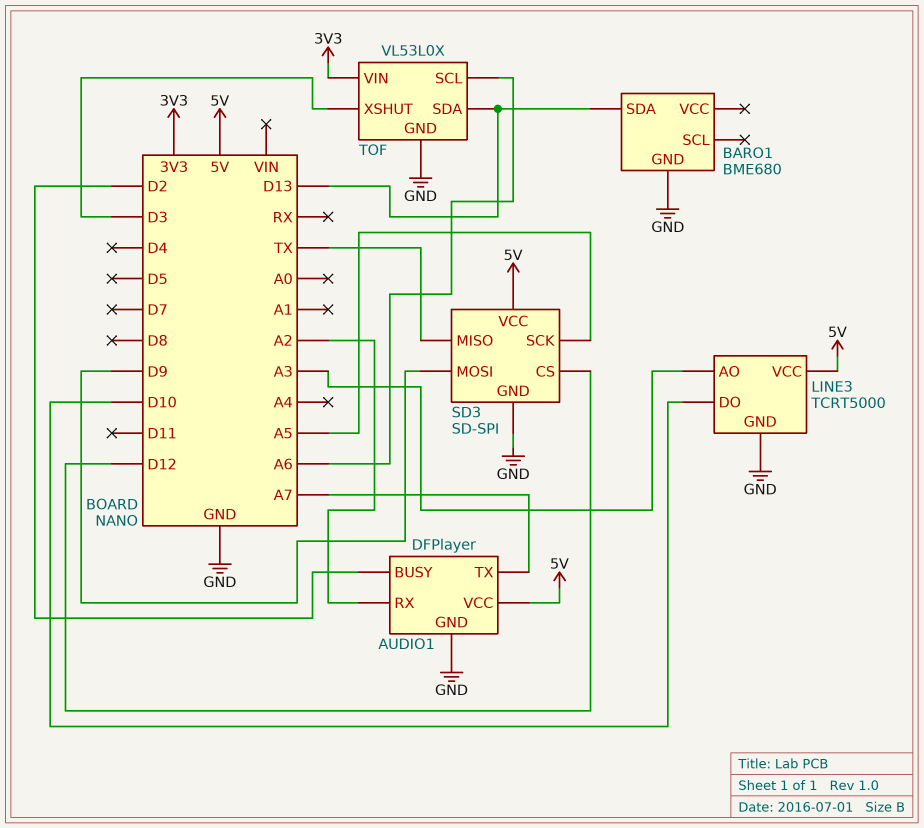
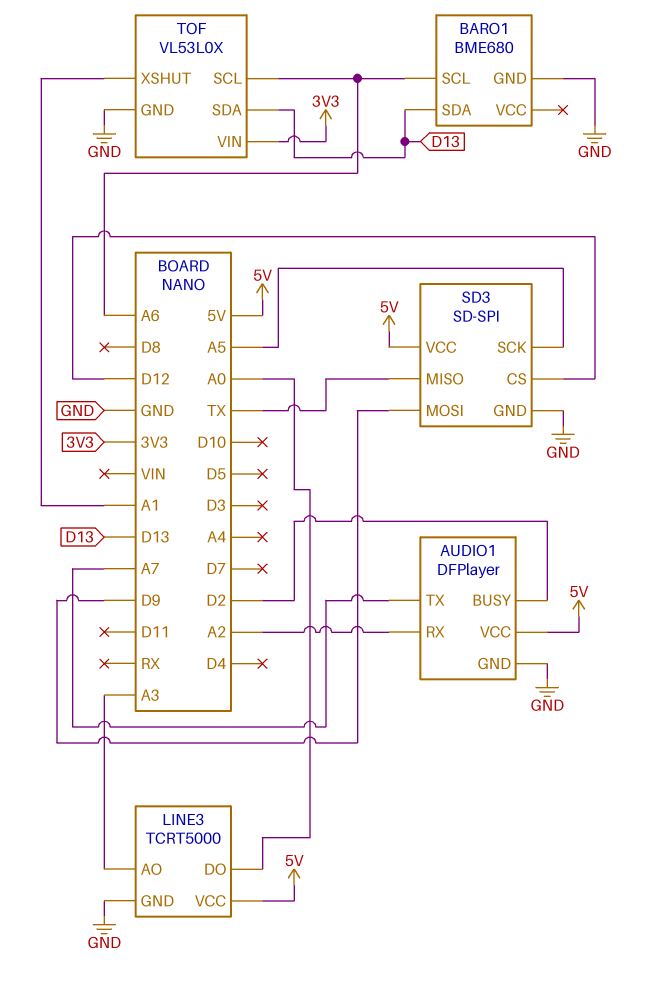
BARO1 pin SCL: none -> A6
LINE3 pin DO: D10 -> A0
TOF pin XSHUT: D3 -> A1

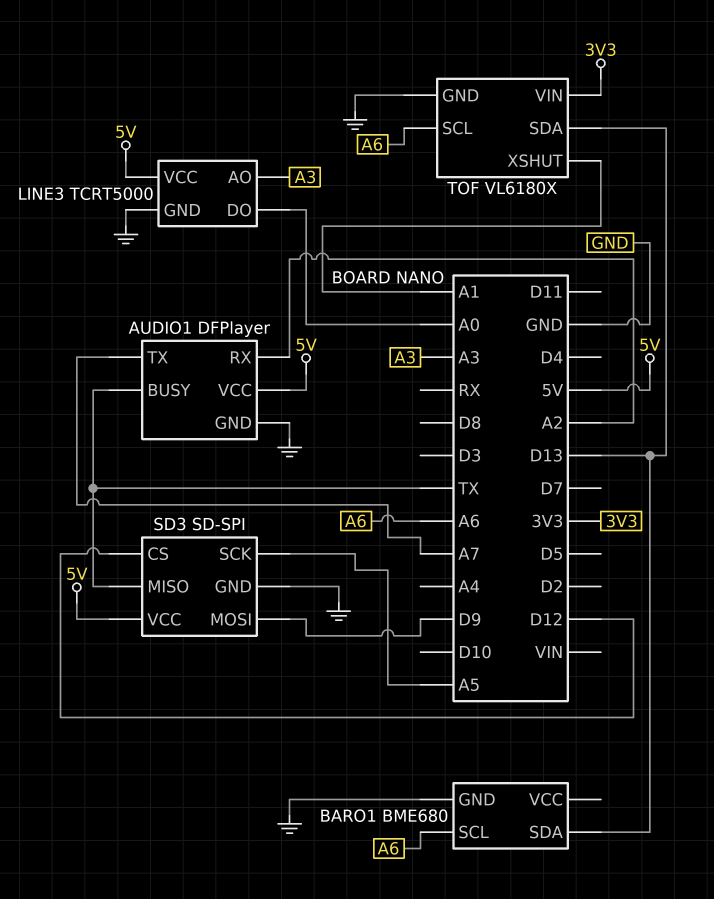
AUDIO1 pin BUSY: D2 -> TX
TOF: VL53L0X -> VL6180X

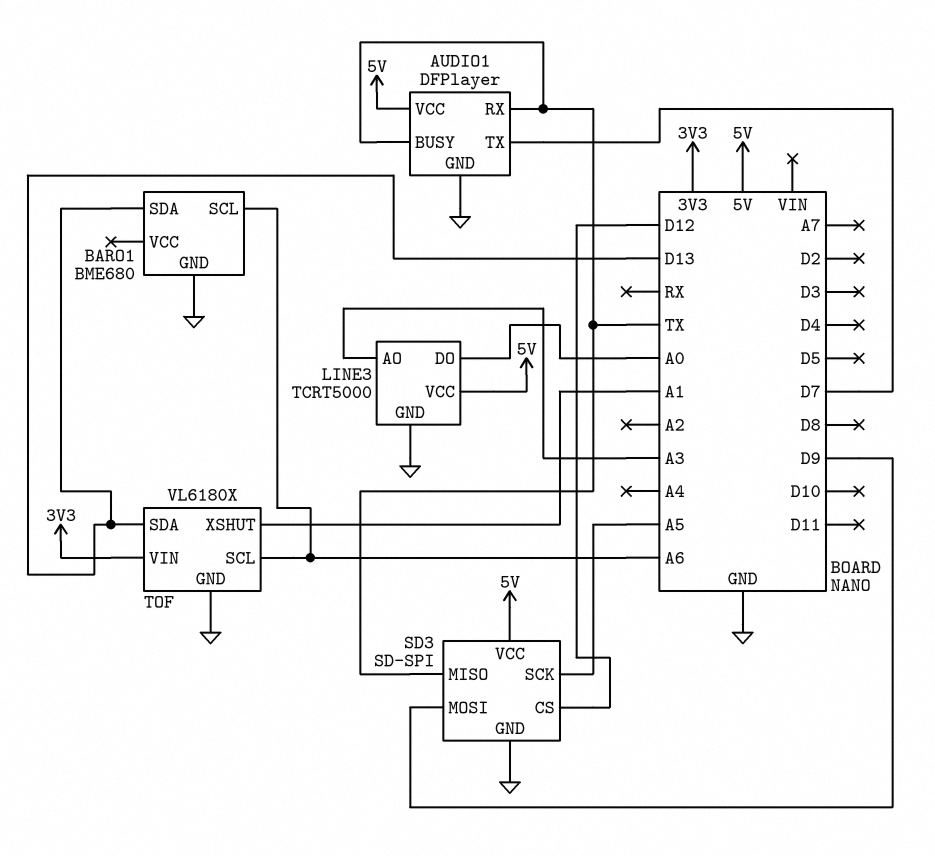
AUDIO1 pin RX: A2 -> TX
AUDIO1 pin TX: A7 -> D7

